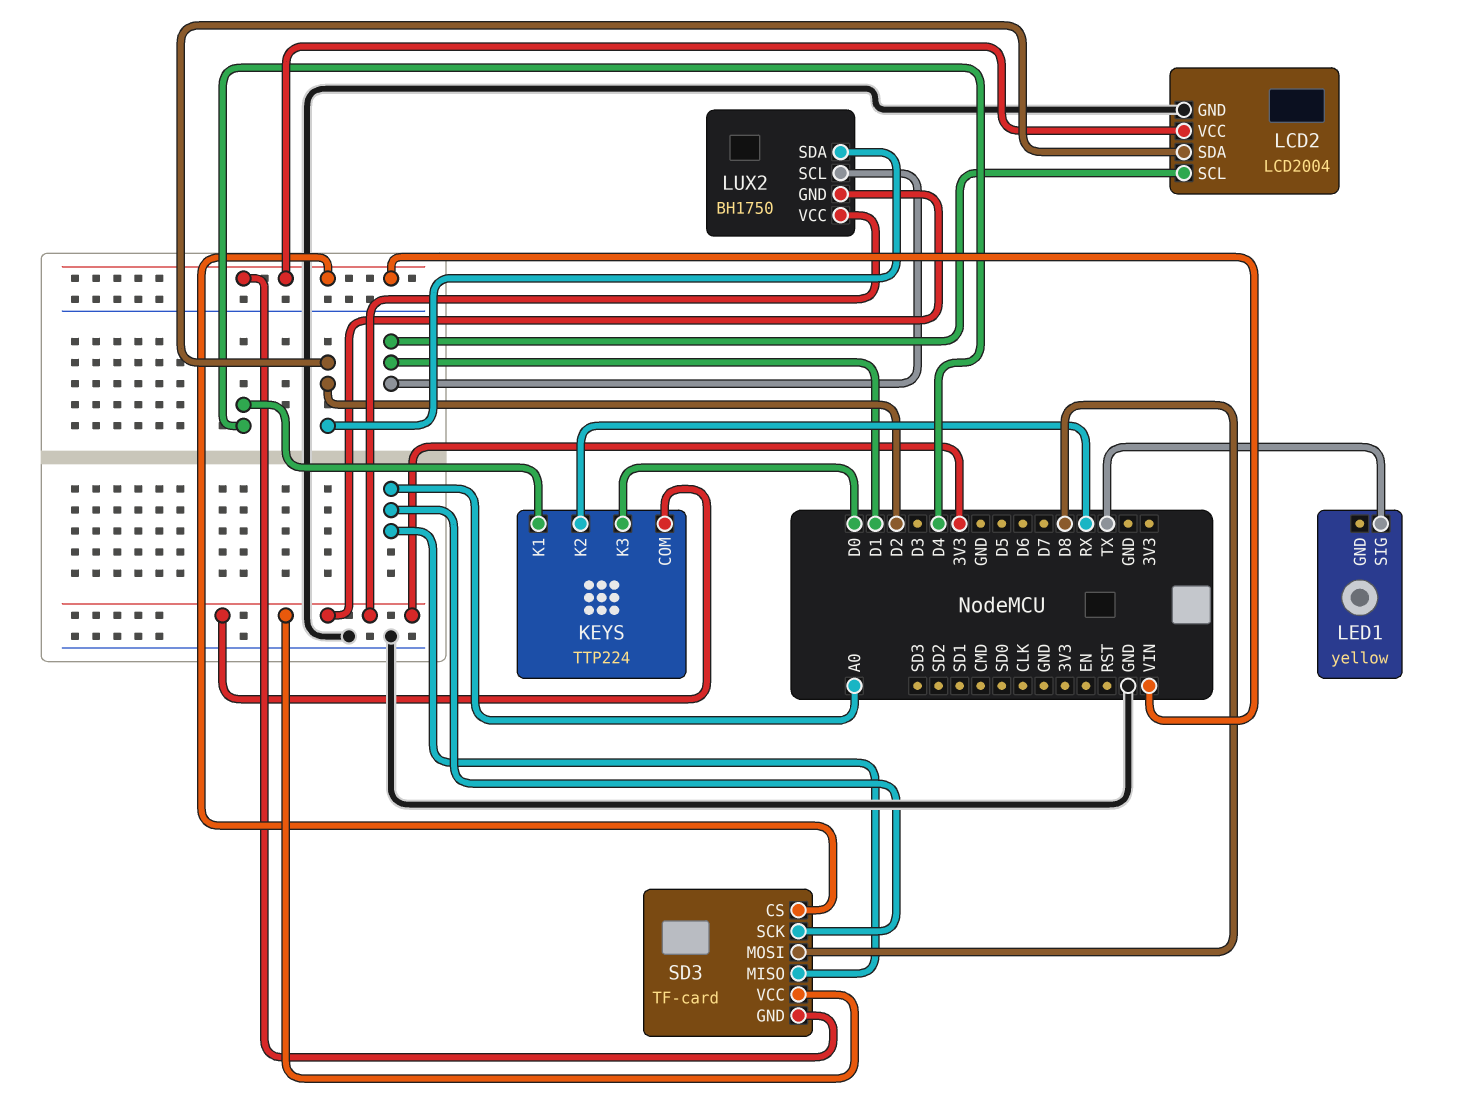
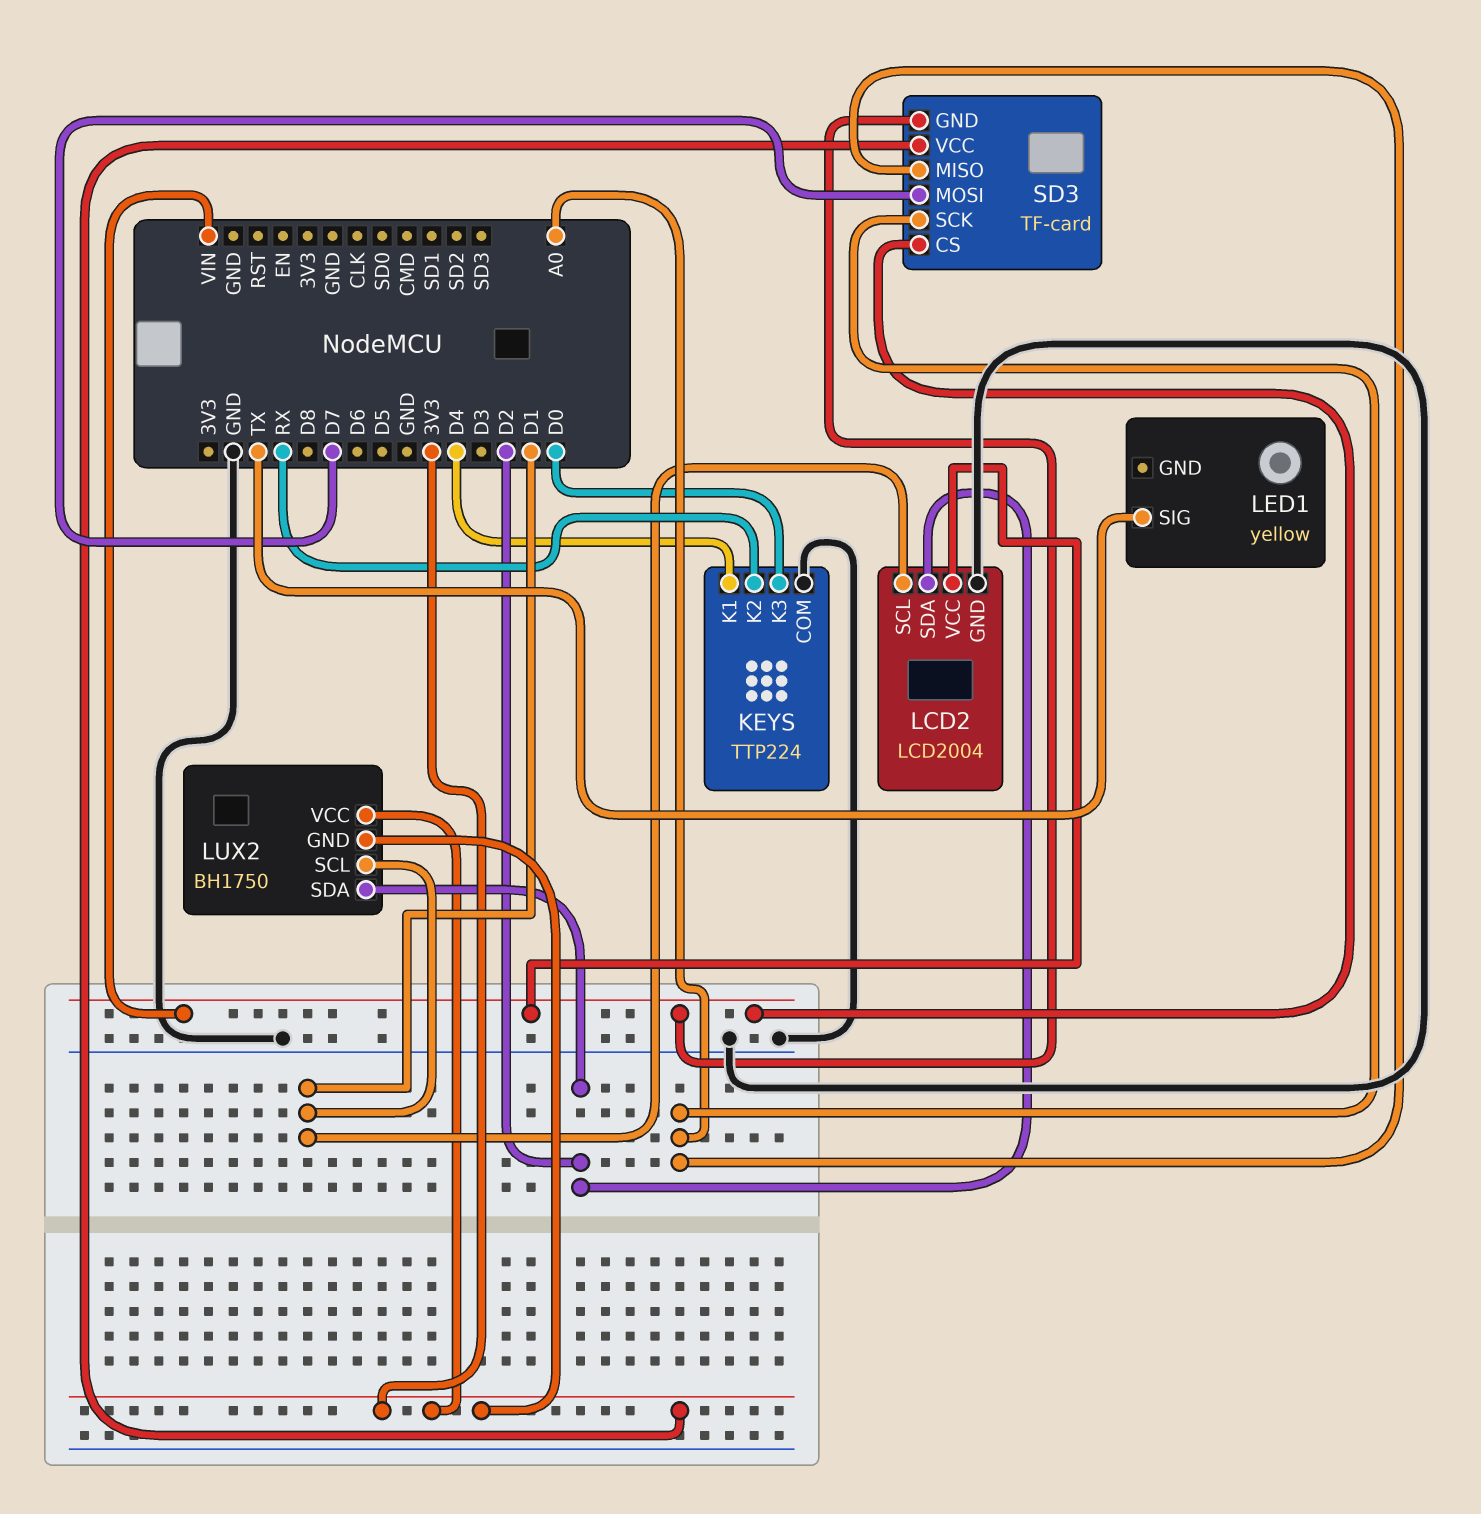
KEYS pin COM: 3V3 -> GND
SD3 pin MOSI: D8 -> D7

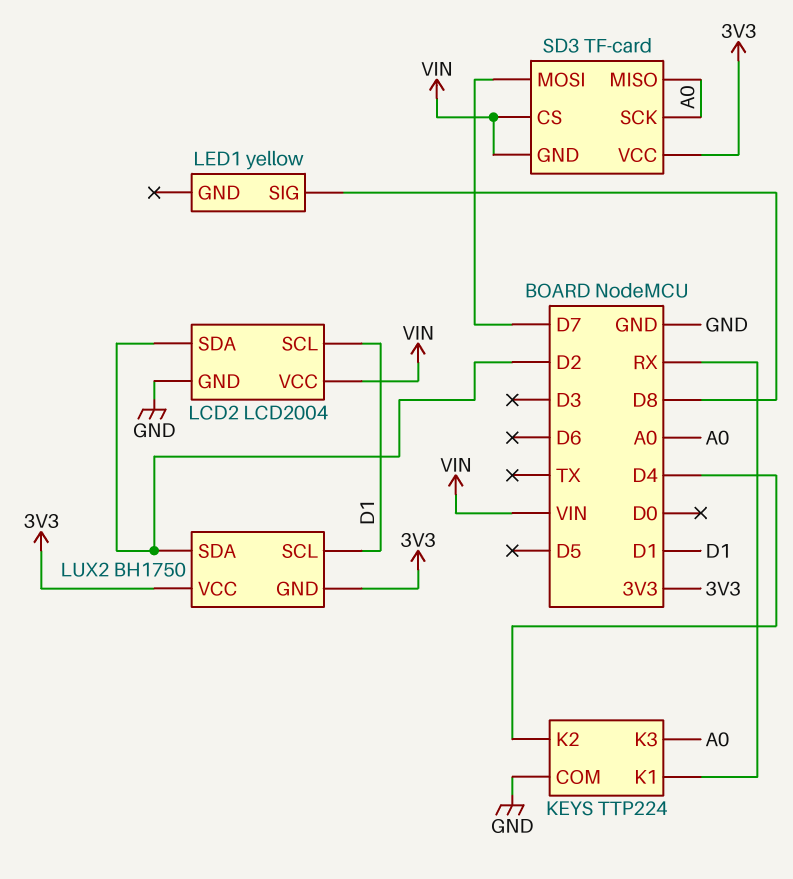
KEYS pin K1: D4 -> RX
KEYS pin K2: RX -> D4
KEYS pin K3: D0 -> A0
LED1 pin SIG: TX -> D8

